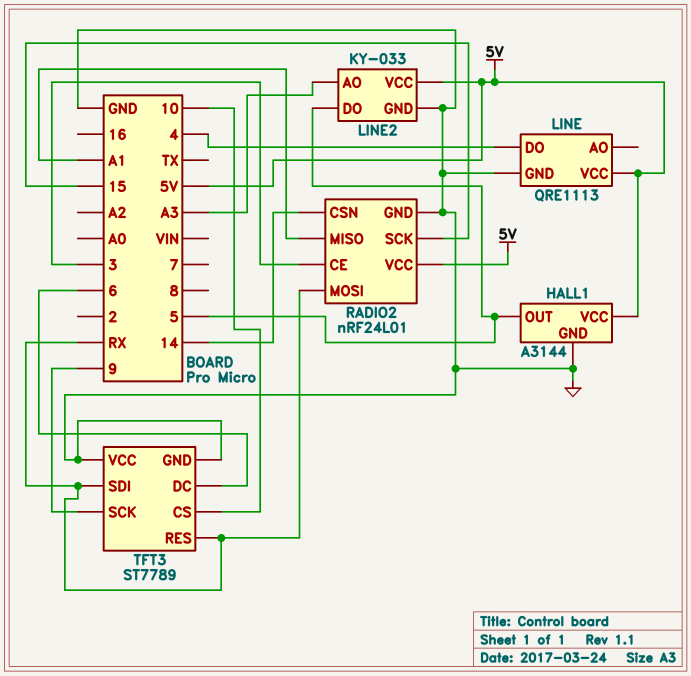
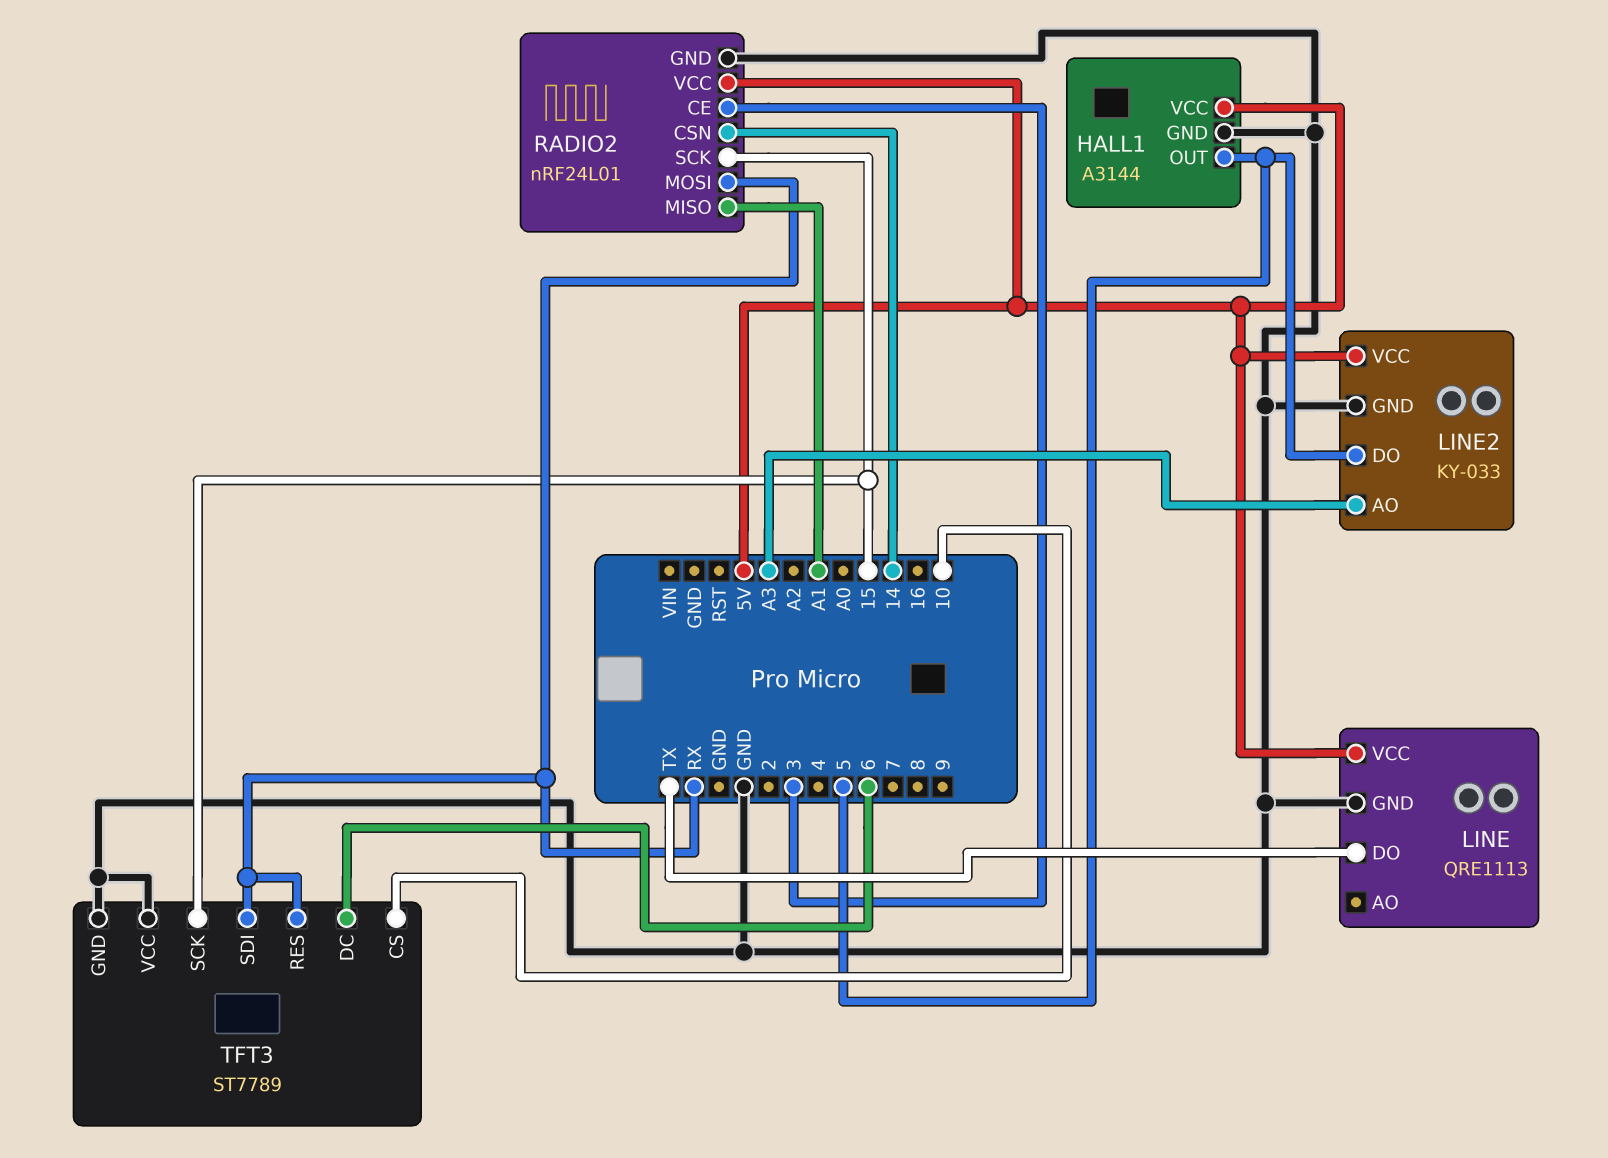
LINE pin DO: 4 -> TX
TFT3 pin SCK: 9 -> 15

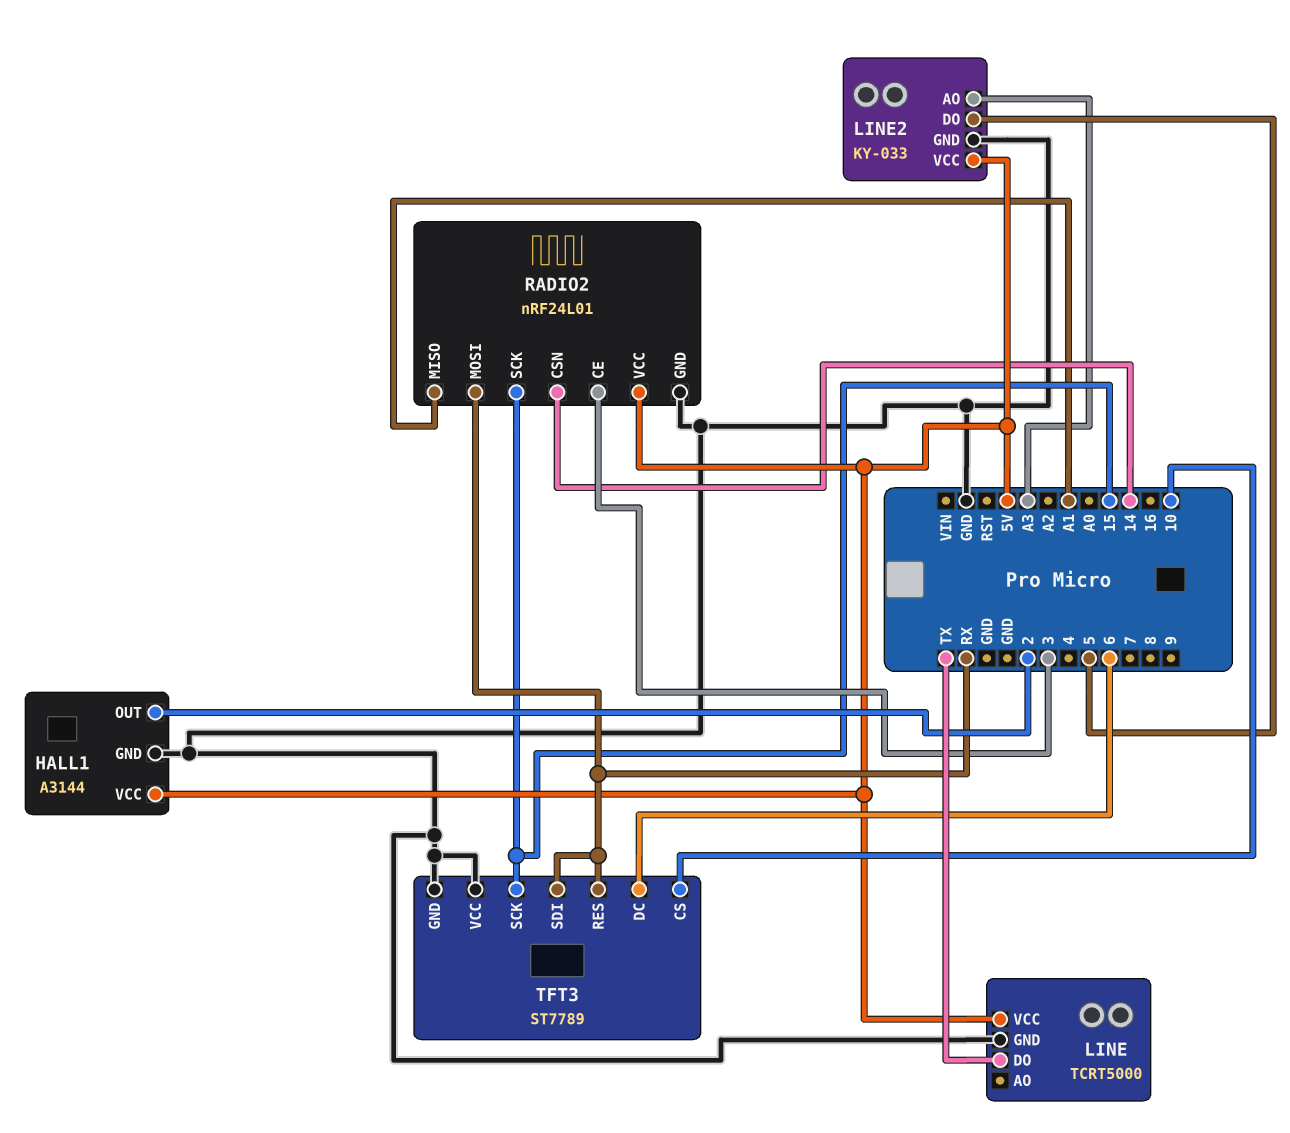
HALL1 pin OUT: 5 -> 2
LINE: QRE1113 -> TCRT5000

